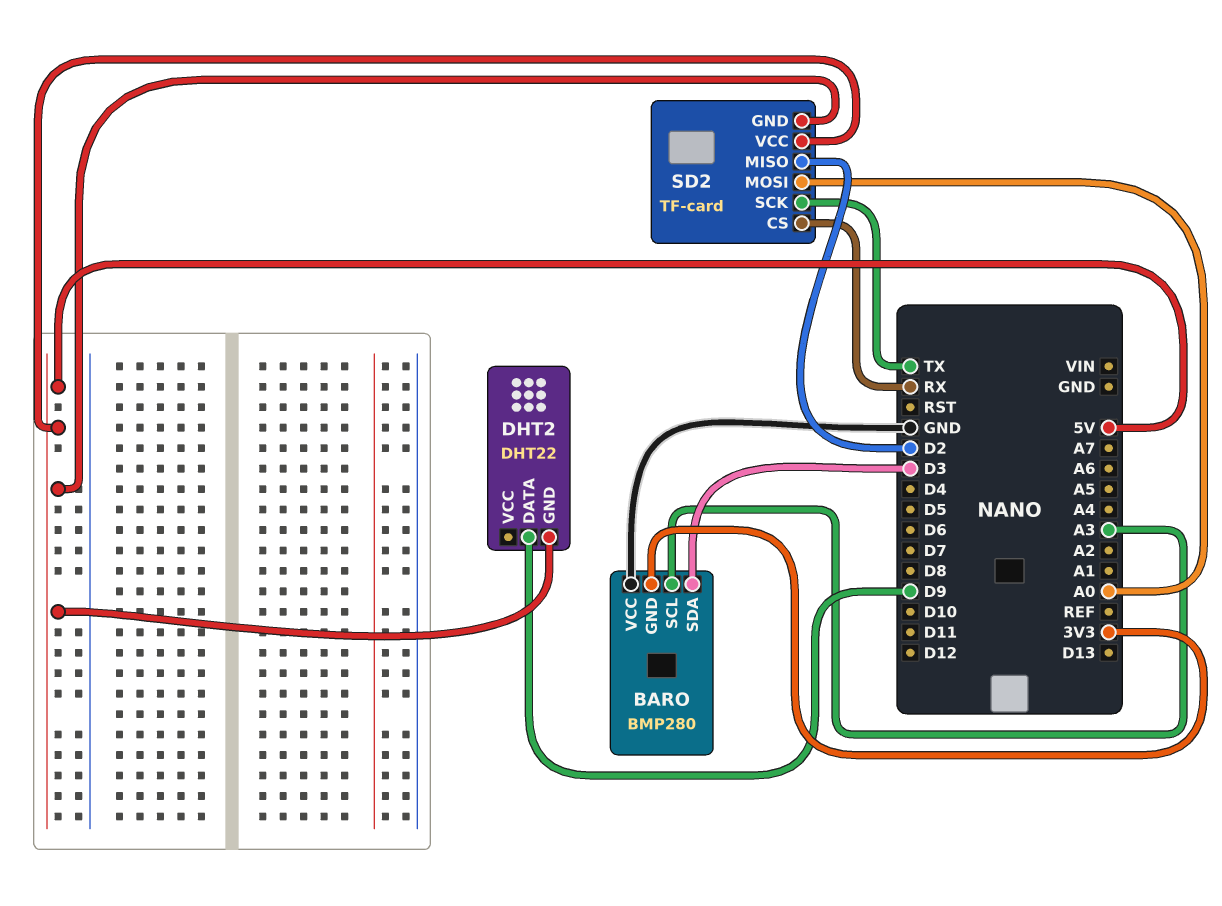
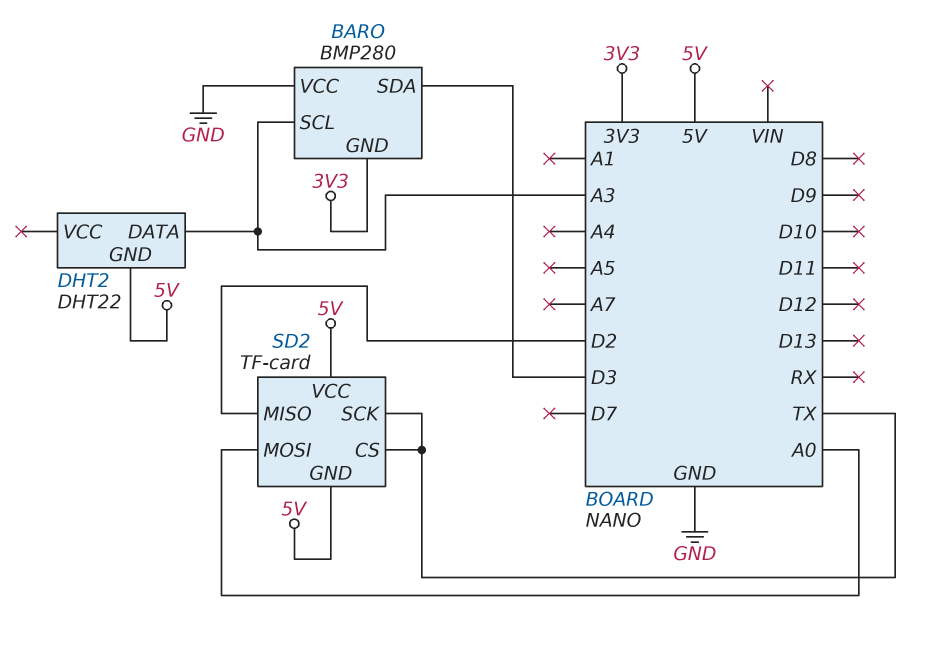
DHT2 pin DATA: D9 -> A3
SD2 pin CS: RX -> TX

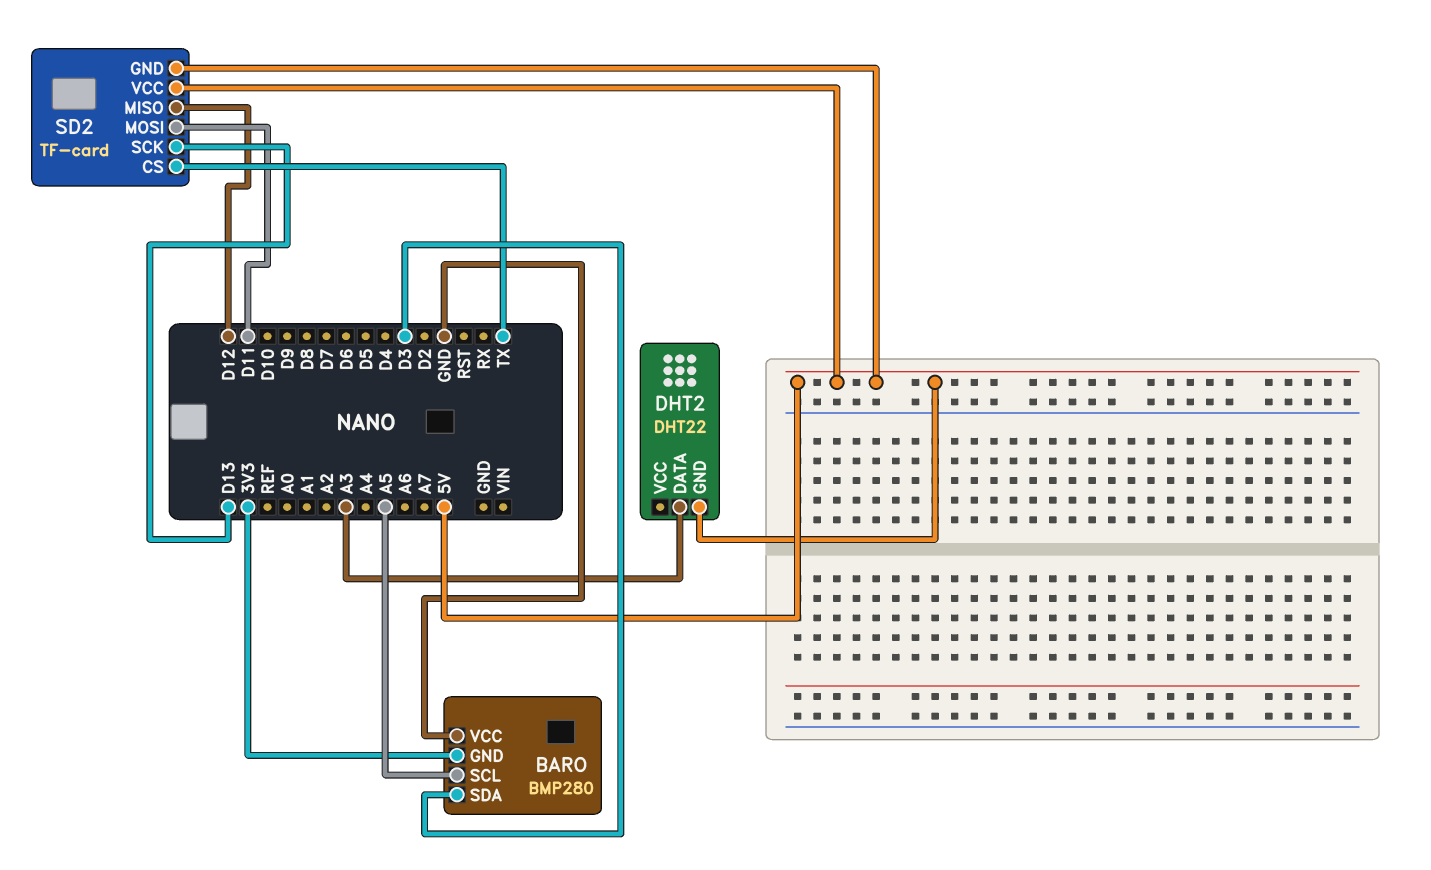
BARO pin SCL: A3 -> A5
SD2 pin MISO: D2 -> D12
SD2 pin MOSI: A0 -> D11
SD2 pin SCK: TX -> D13

